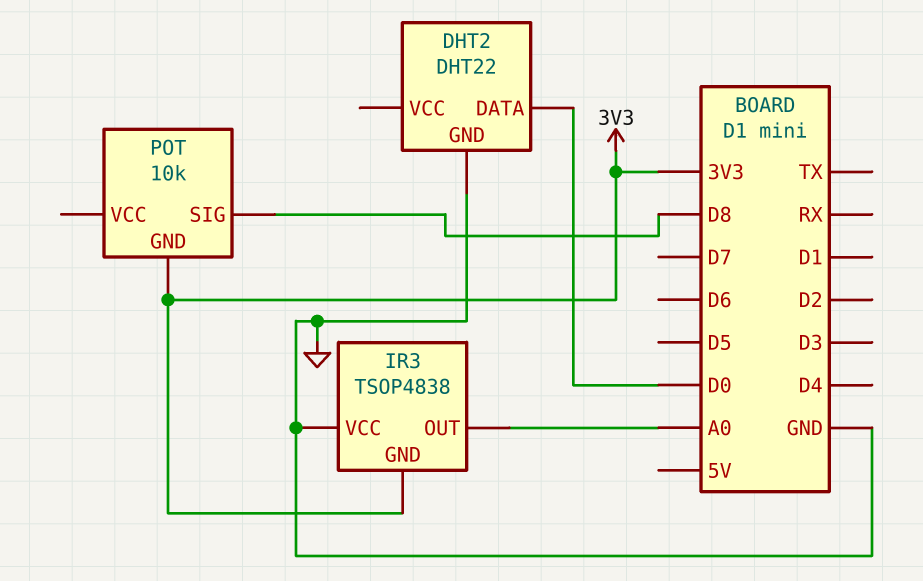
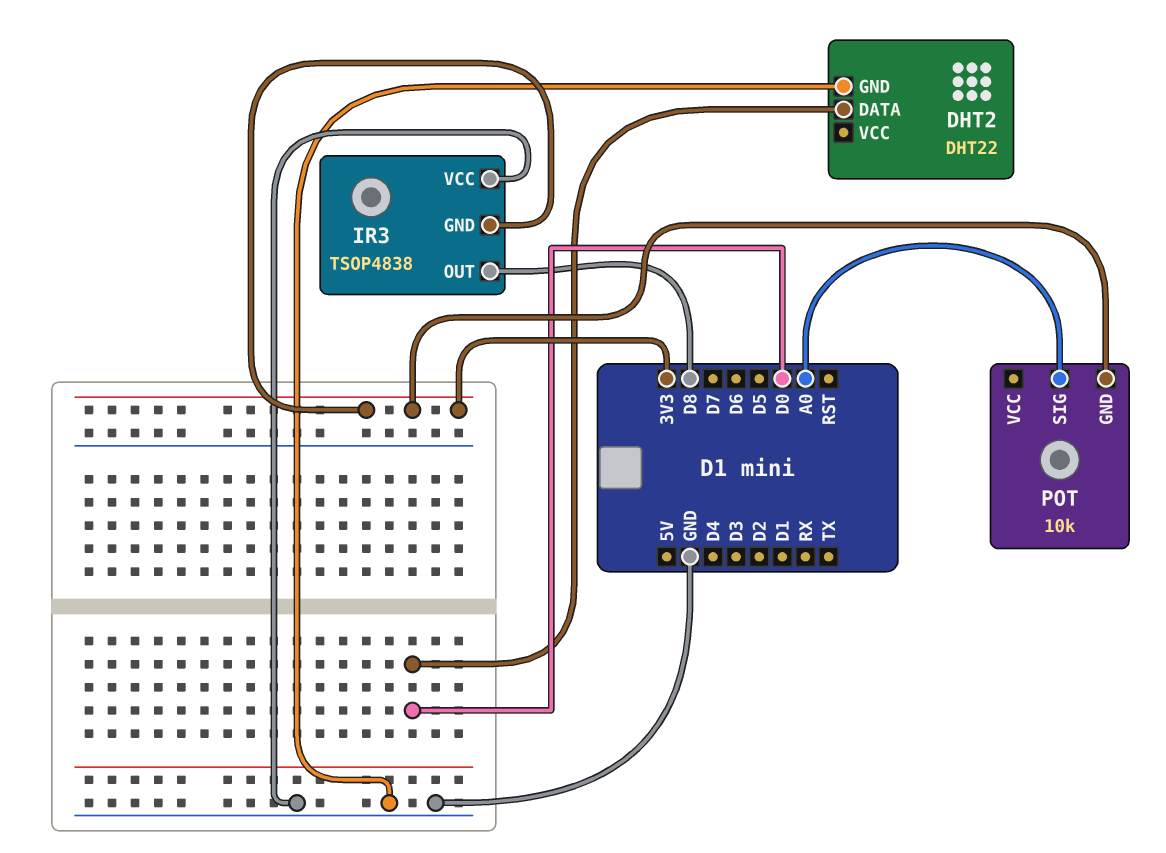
IR3 pin OUT: A0 -> D8
POT pin SIG: D8 -> A0

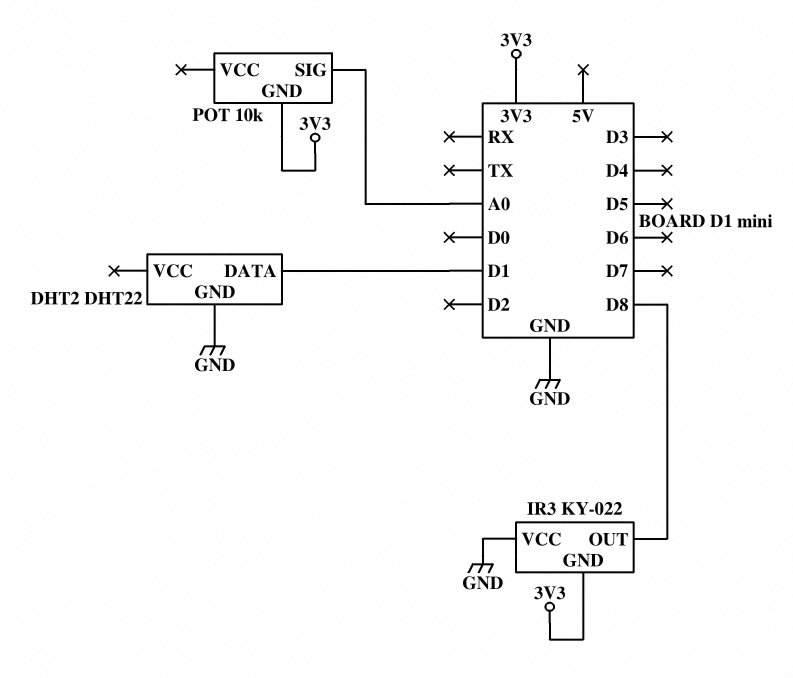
DHT2 pin DATA: D0 -> D1
IR3: TSOP4838 -> KY-022

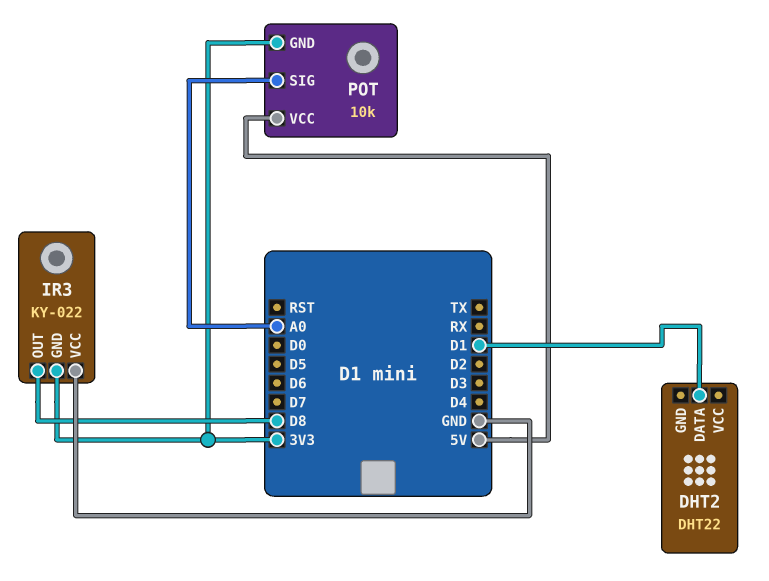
DHT2 pin GND: GND -> none
POT pin VCC: none -> 5V

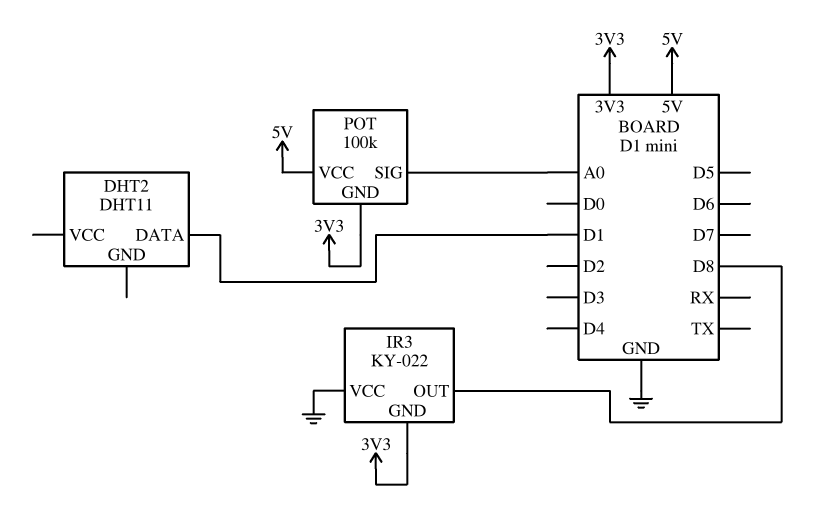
DHT2: DHT22 -> DHT11
POT: 10k -> 100k

